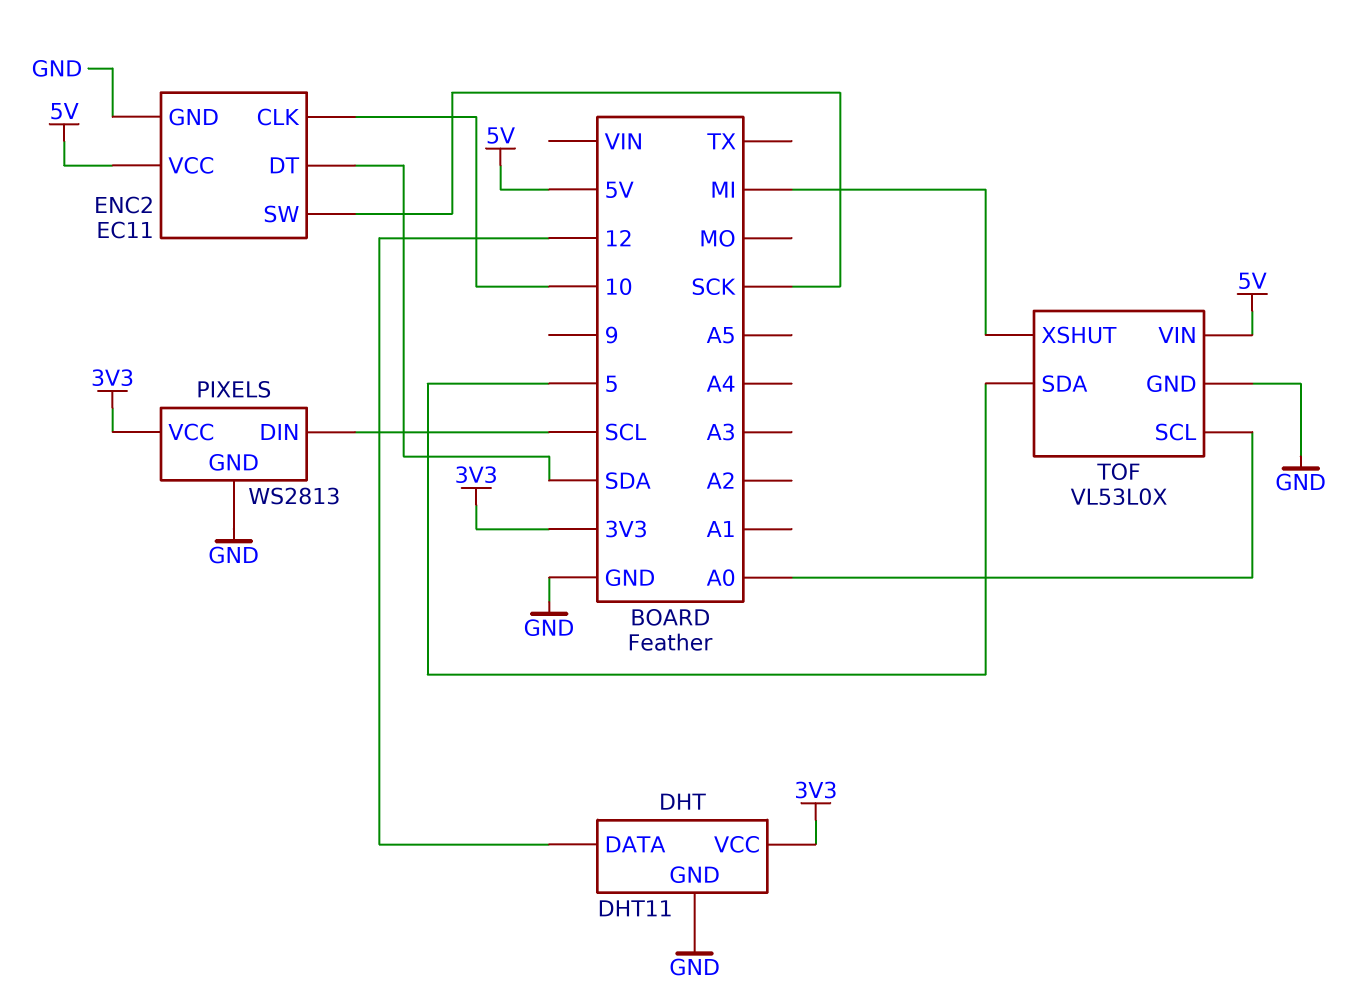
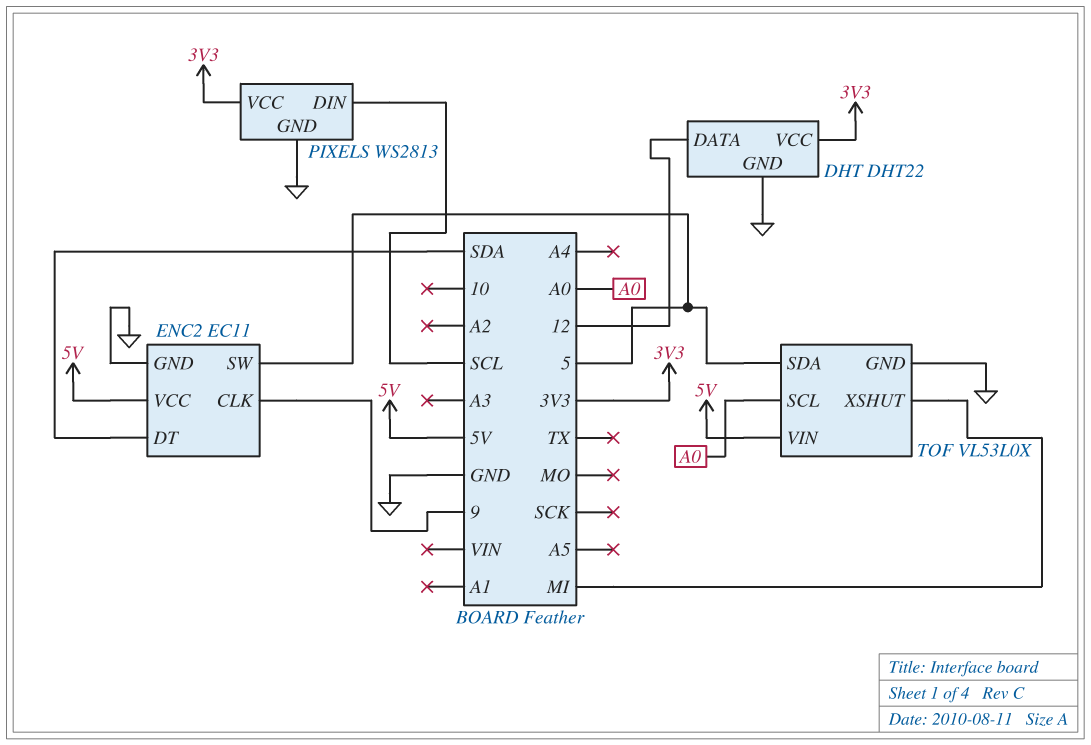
DHT: DHT11 -> DHT22
ENC2 pin CLK: 10 -> 9
ENC2 pin SW: SCK -> 5

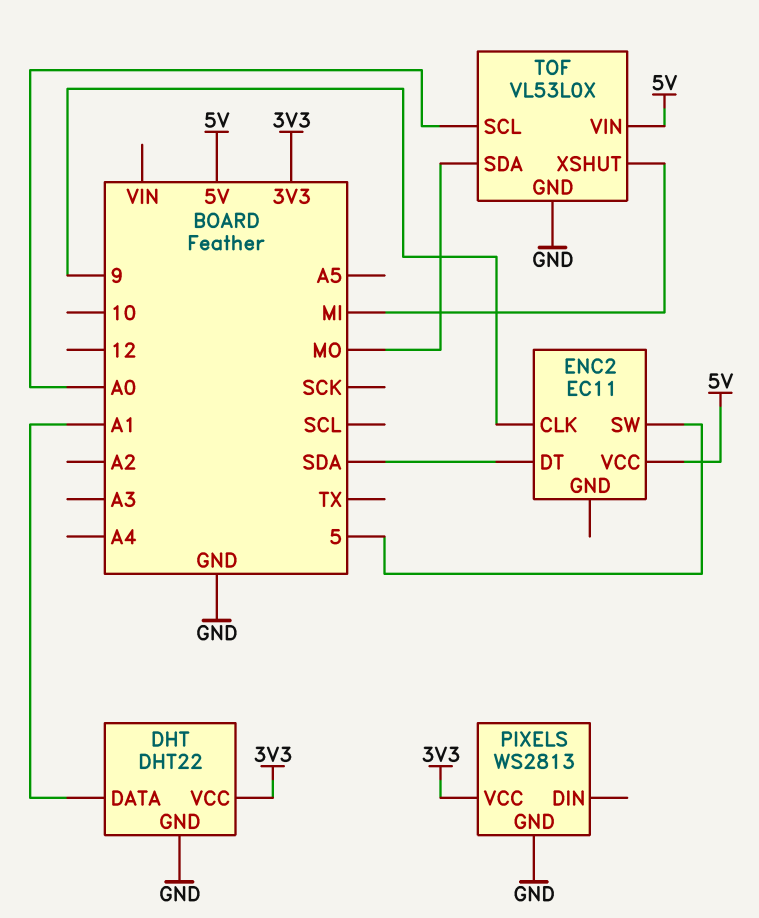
DHT pin DATA: 12 -> A1
ENC2 pin GND: GND -> none
PIXELS pin DIN: SCL -> none
TOF pin SDA: 5 -> MO

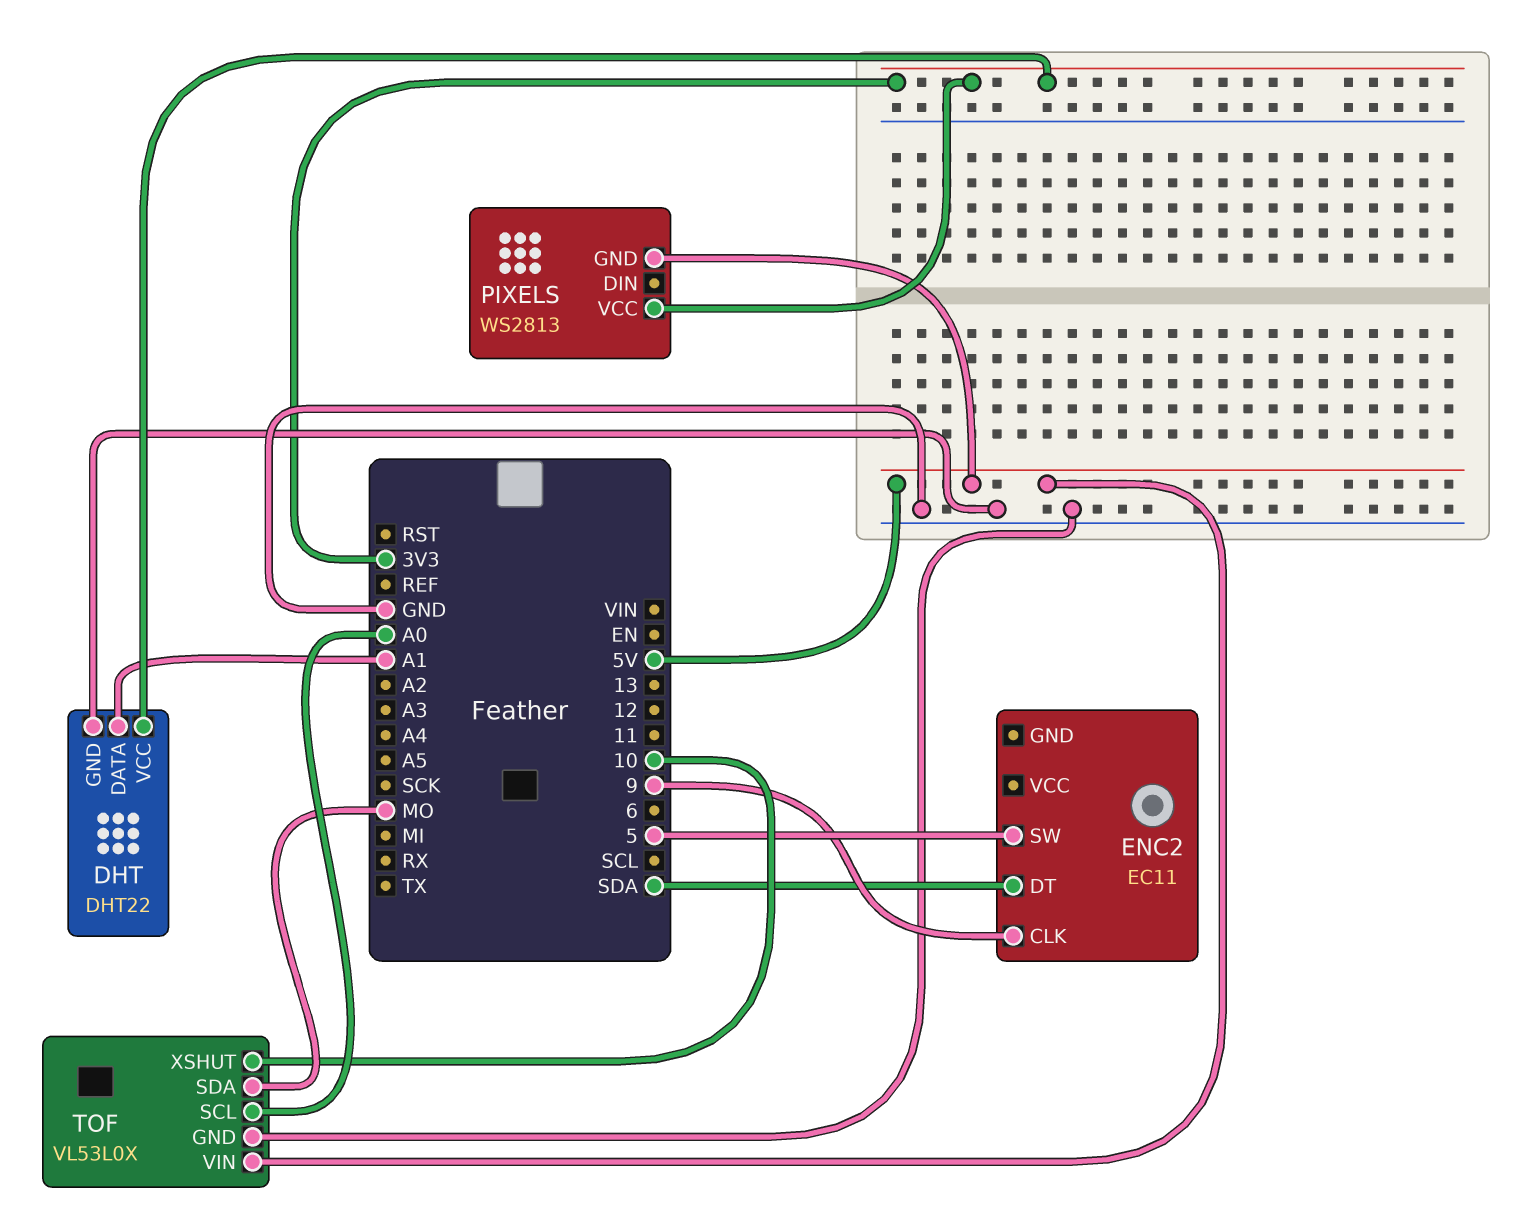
ENC2 pin VCC: 5V -> none
PIXELS pin GND: GND -> 5V
TOF pin XSHUT: MI -> 10

